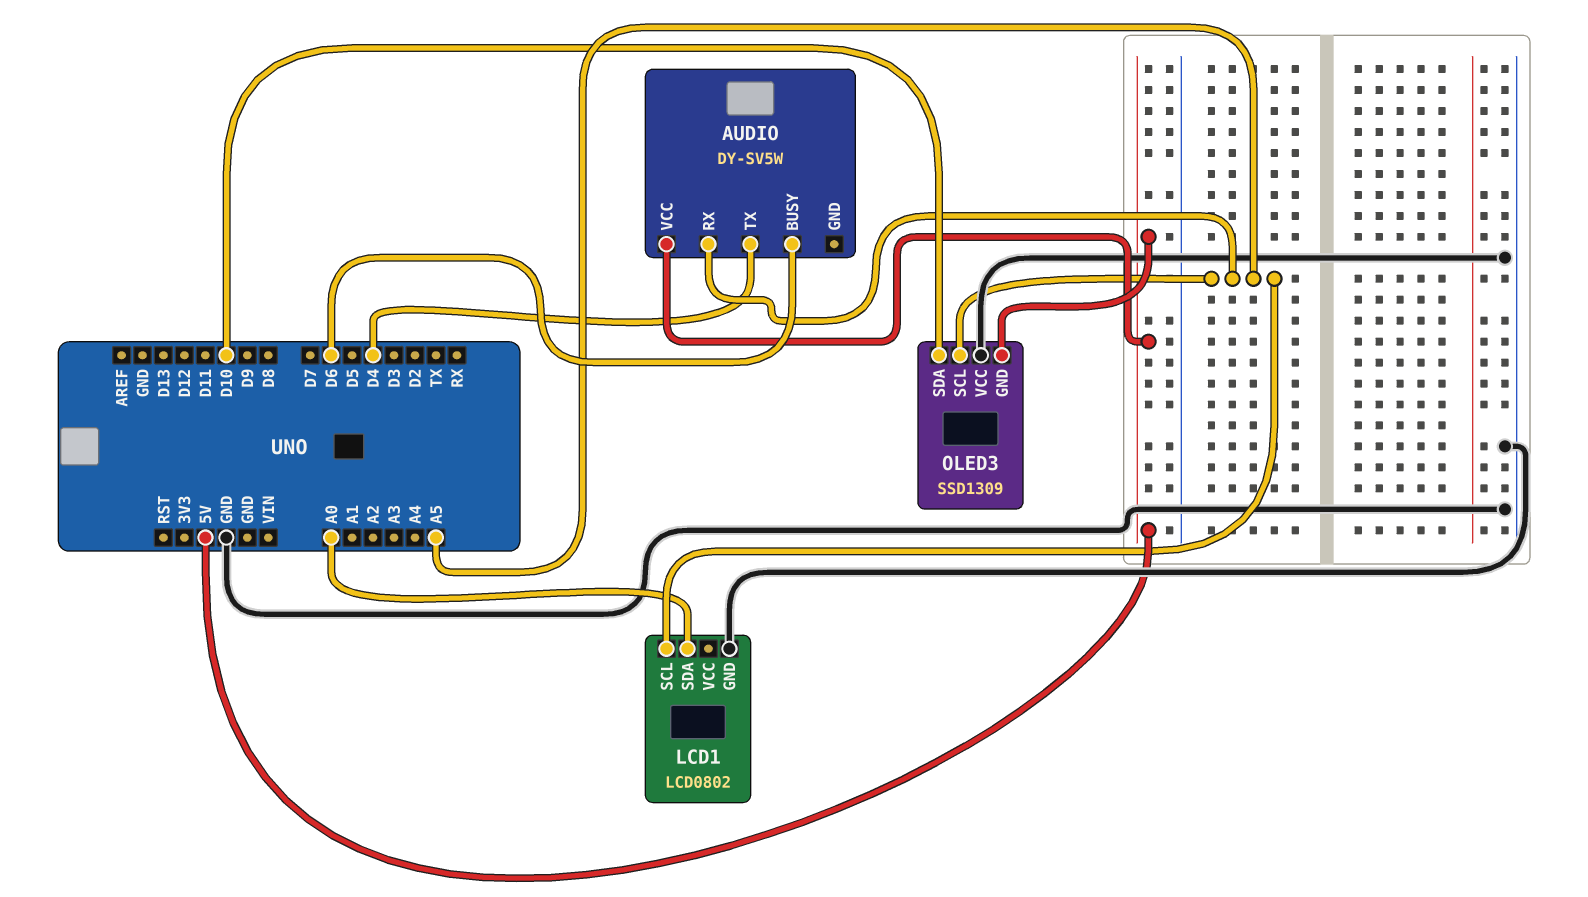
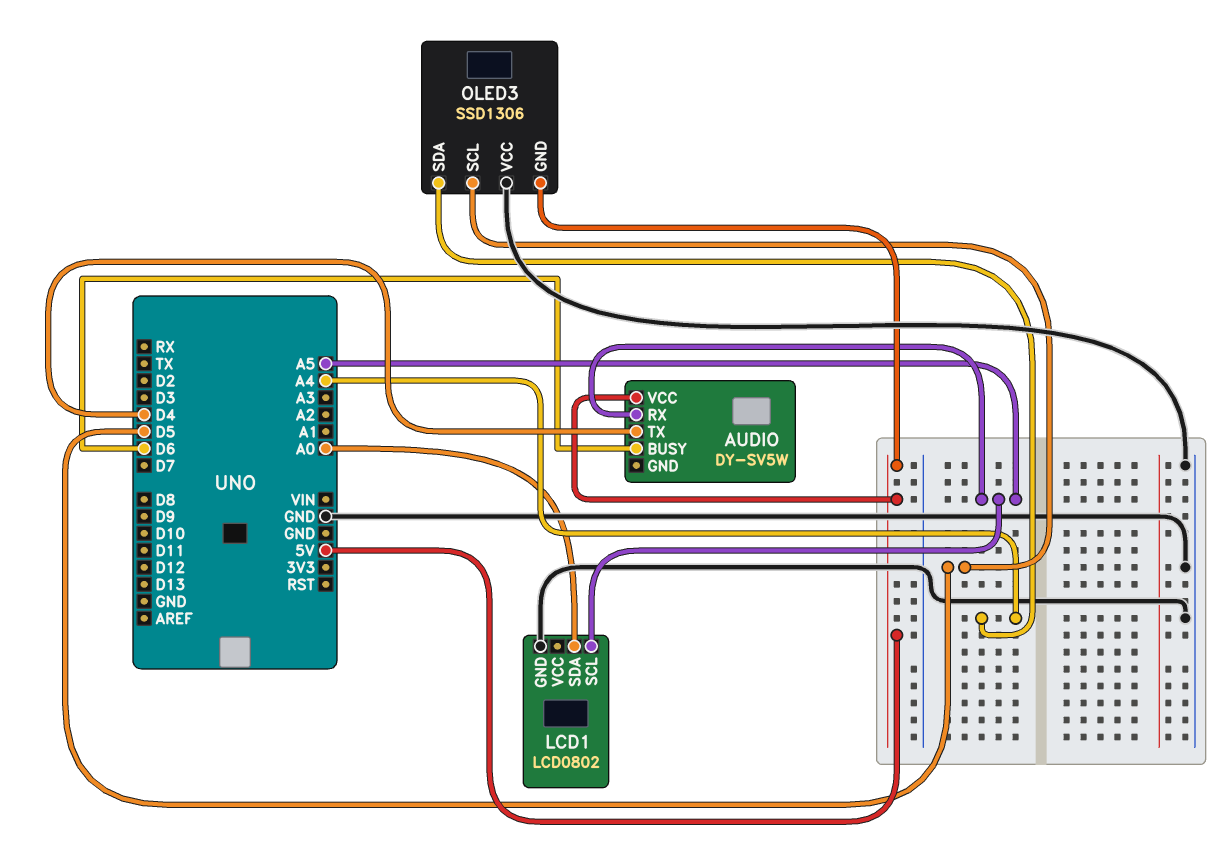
OLED3: SSD1309 -> SSD1306
OLED3 pin SCL: A5 -> D5
OLED3 pin SDA: D10 -> A4

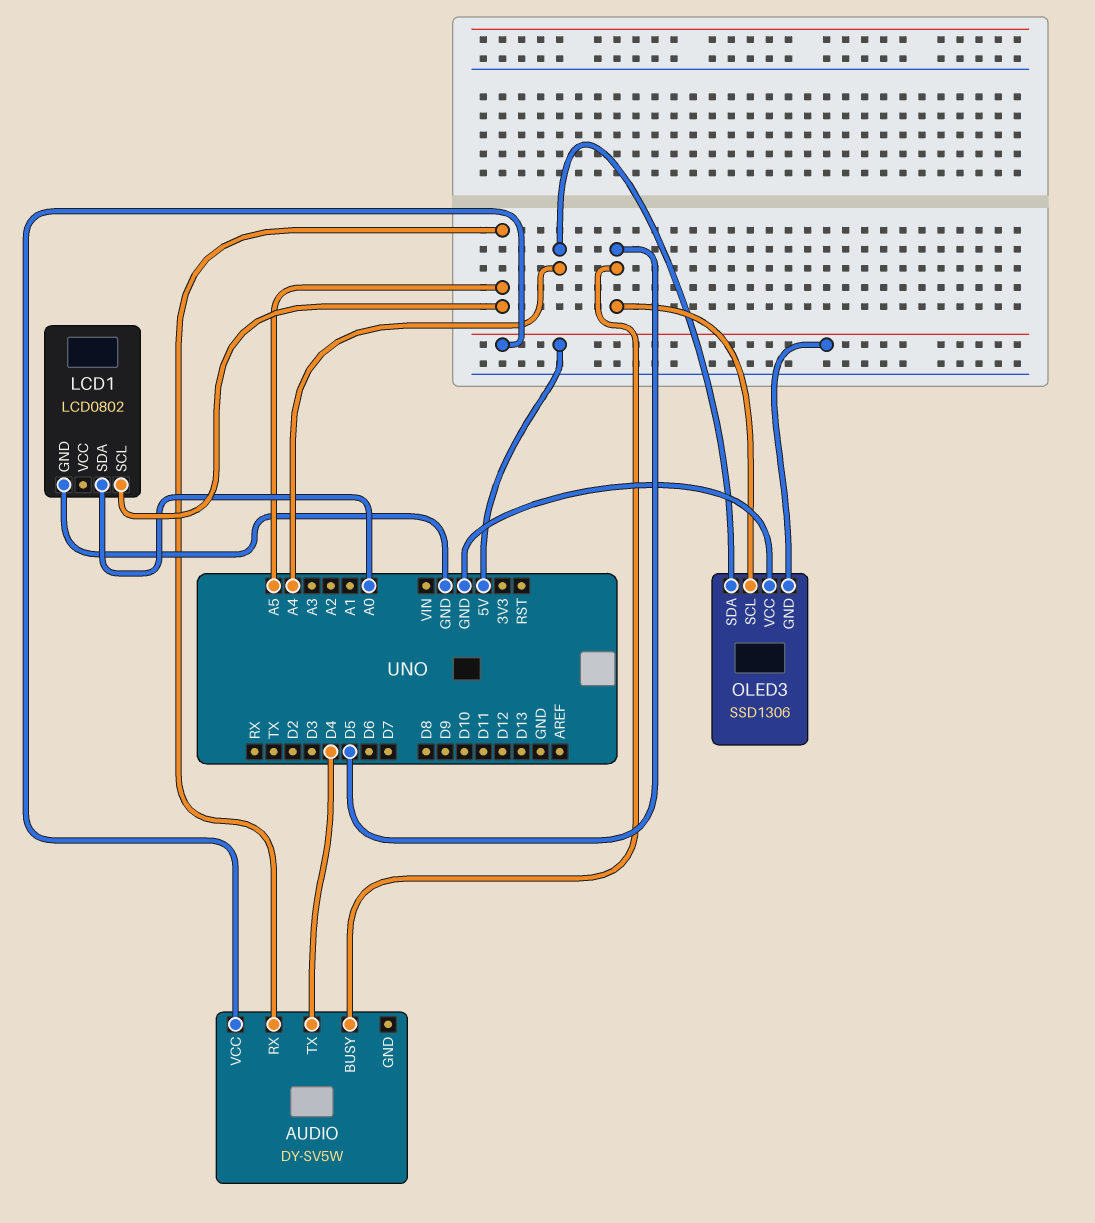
AUDIO pin BUSY: D6 -> D5

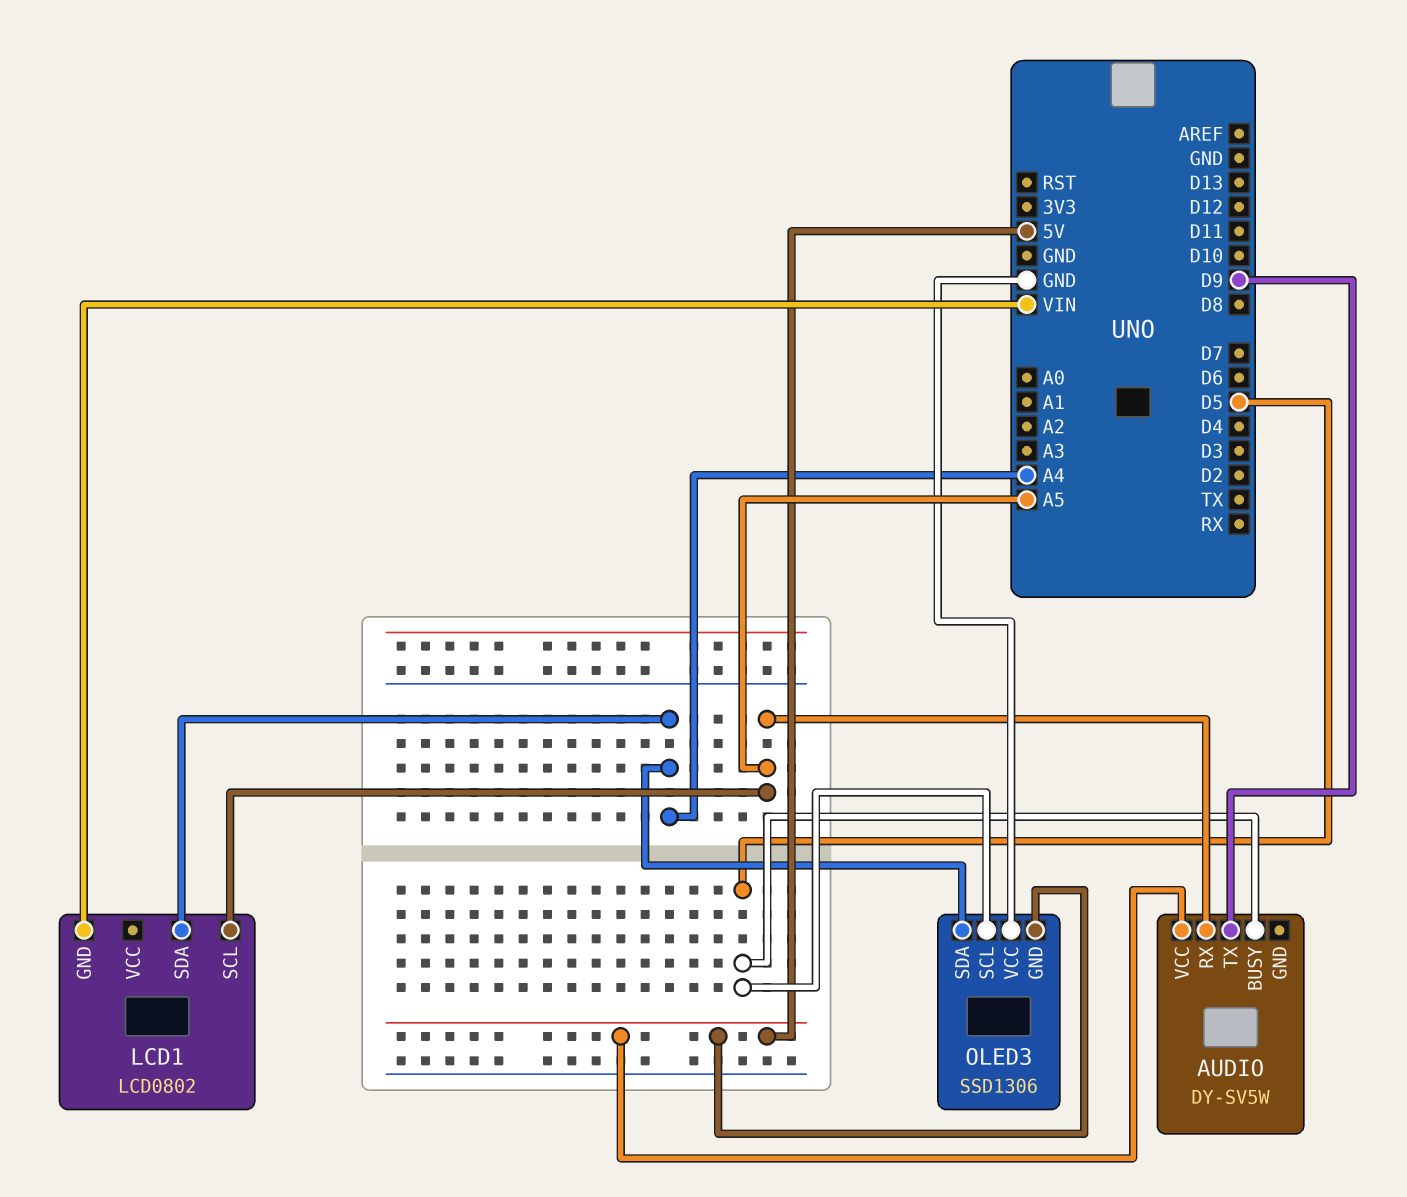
AUDIO pin TX: D4 -> D9
LCD1 pin GND: GND -> VIN
LCD1 pin SDA: A0 -> A4

